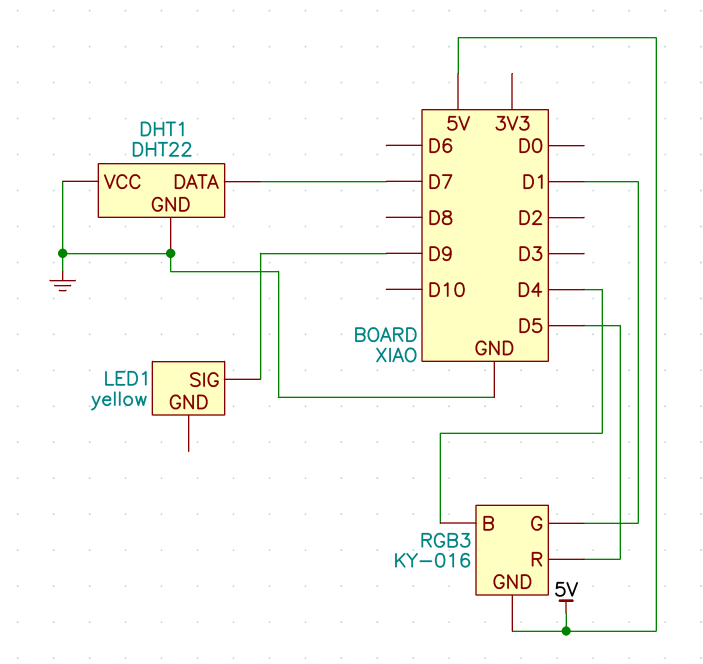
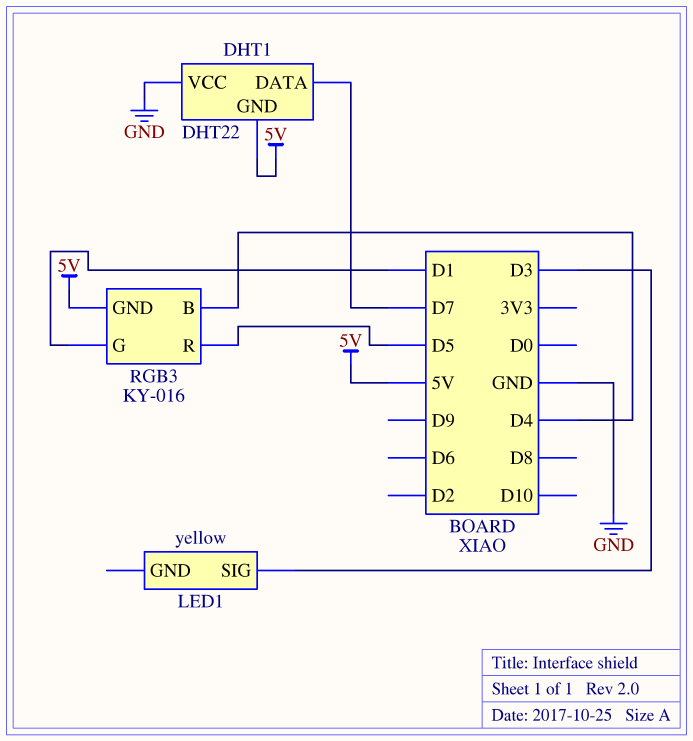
DHT1 pin GND: GND -> 5V
LED1 pin SIG: D9 -> D3

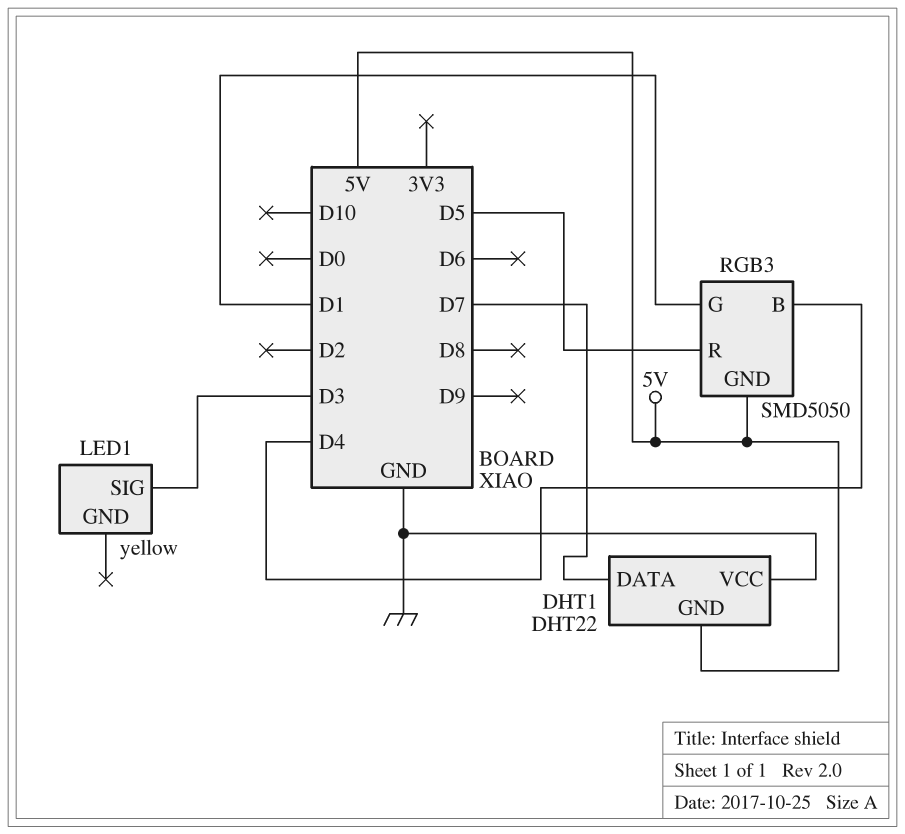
RGB3: KY-016 -> SMD5050

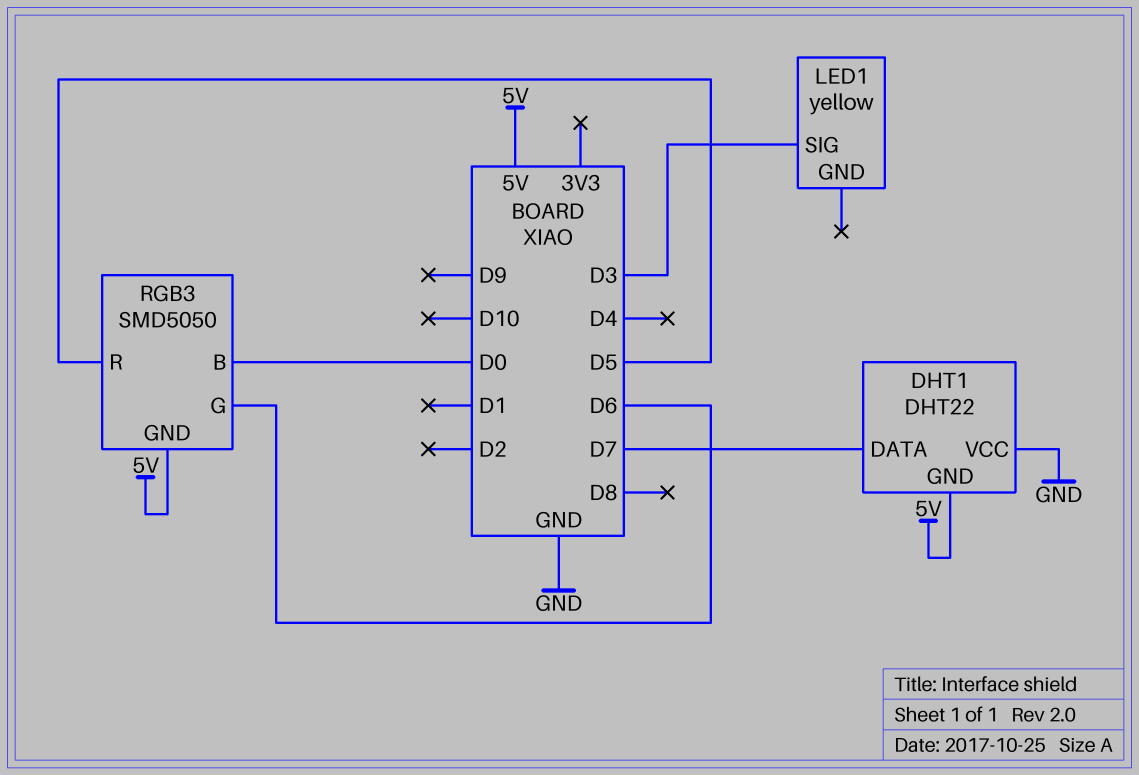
RGB3 pin B: D4 -> D0
RGB3 pin G: D1 -> D6

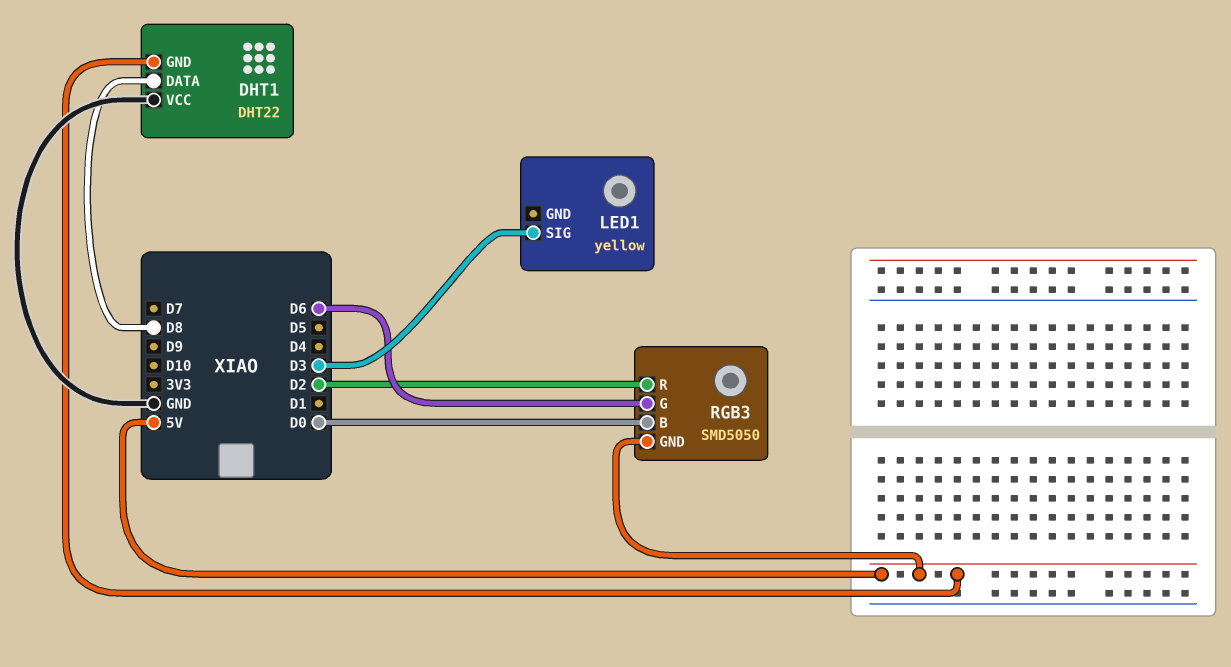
DHT1 pin DATA: D7 -> D8
RGB3 pin R: D5 -> D2

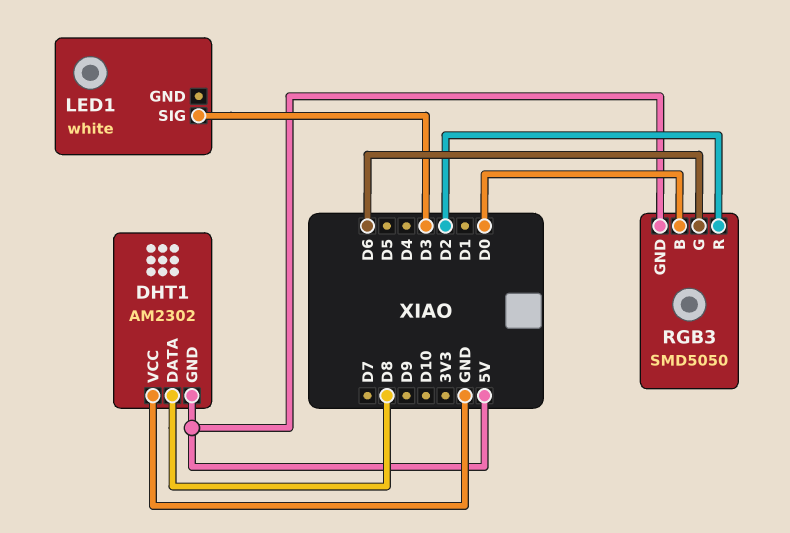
DHT1: DHT22 -> AM2302
LED1: yellow -> white

